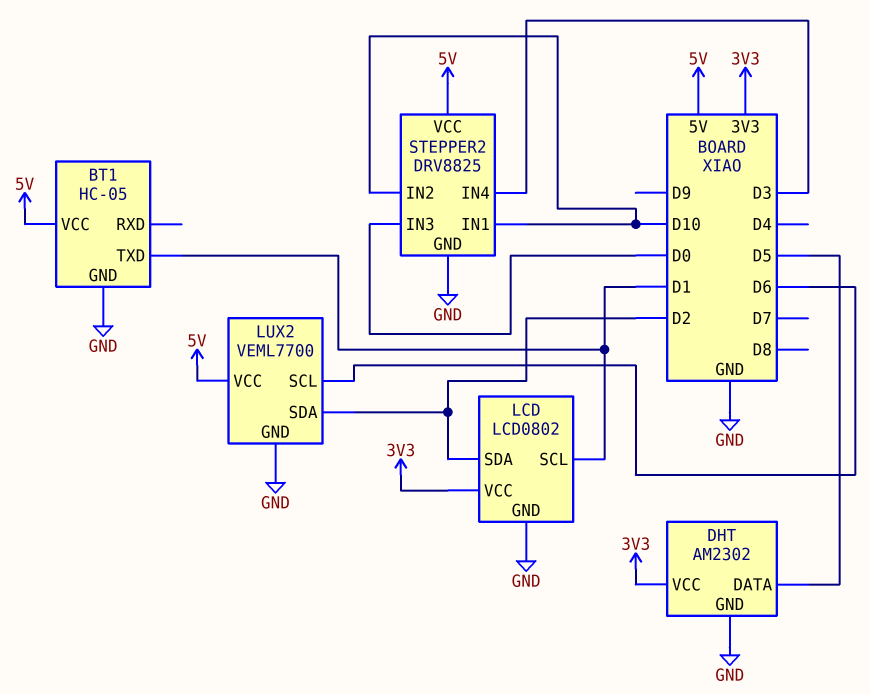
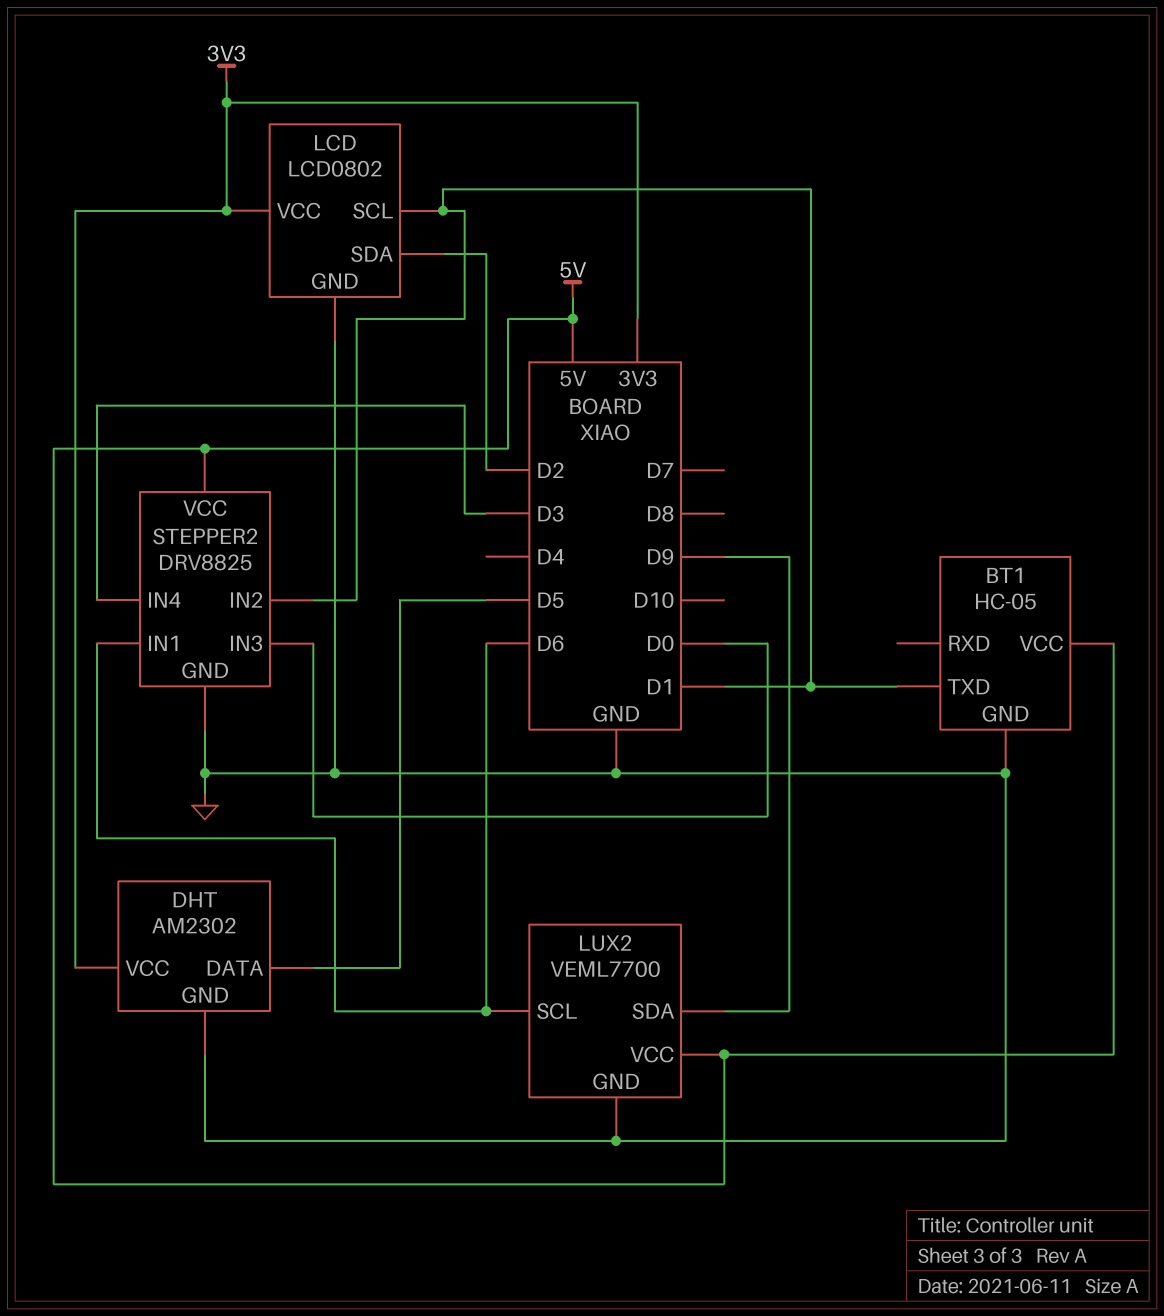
LUX2 pin SDA: D2 -> D9
STEPPER2 pin IN1: D10 -> D6
STEPPER2 pin IN2: D10 -> D1

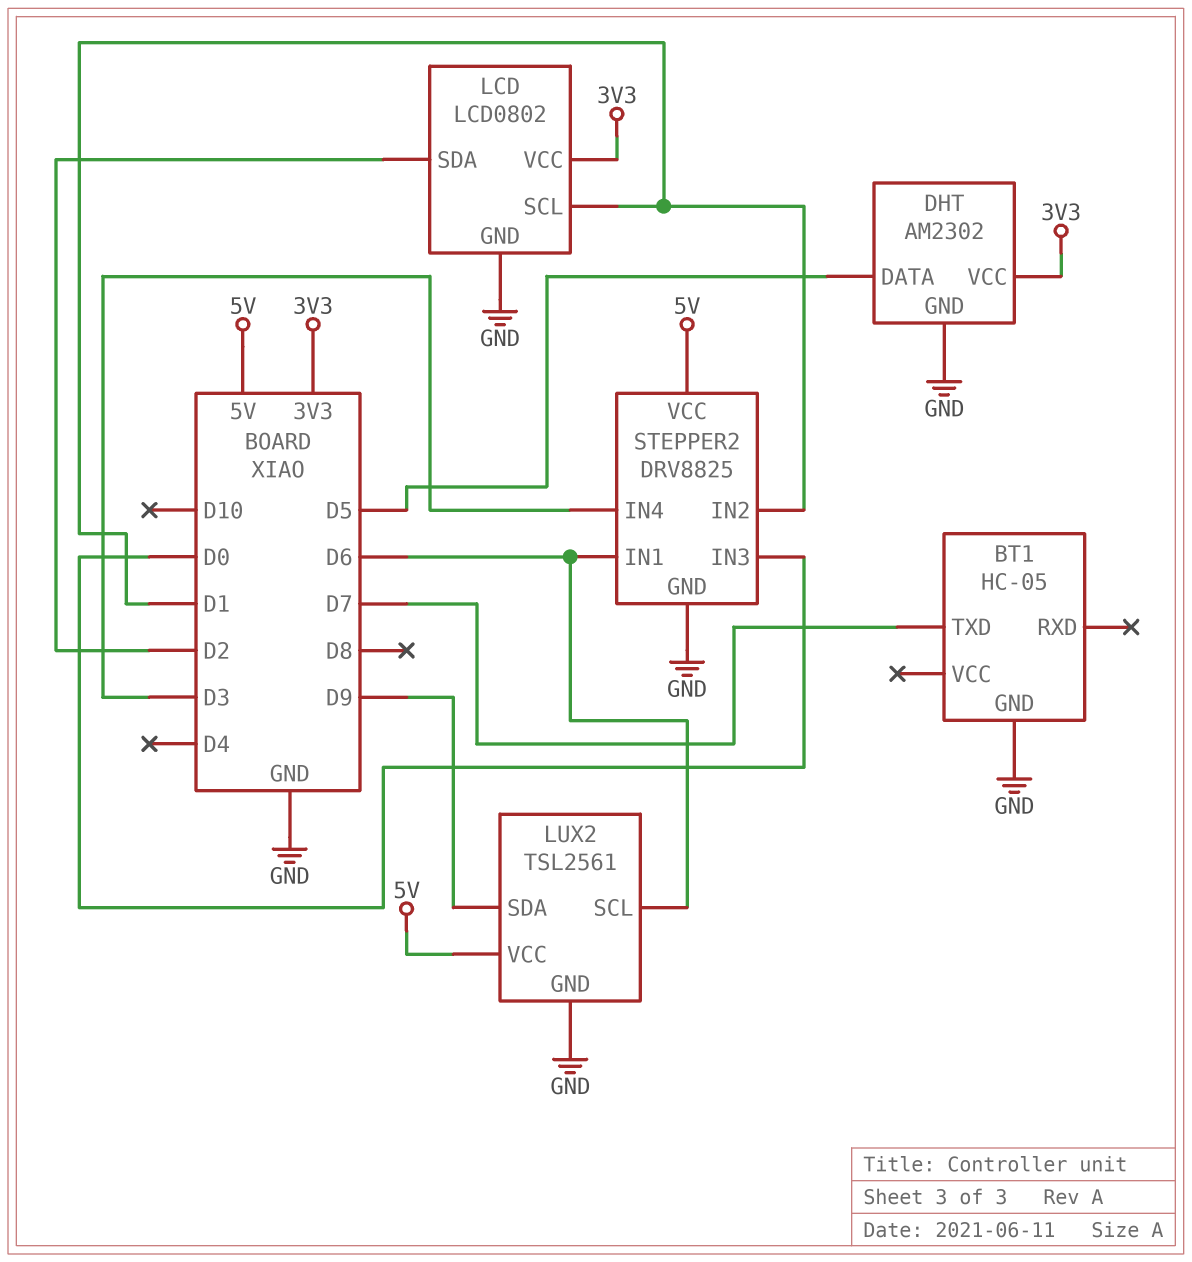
BT1 pin TXD: D1 -> D7
BT1 pin VCC: 5V -> none
LUX2: VEML7700 -> TSL2561

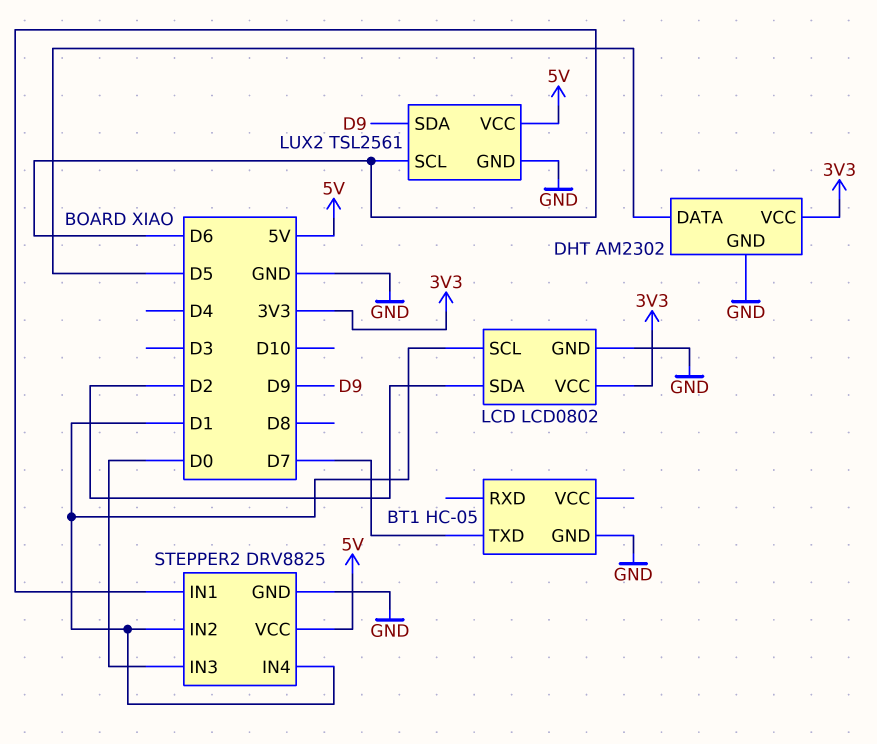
STEPPER2 pin IN4: D3 -> D1

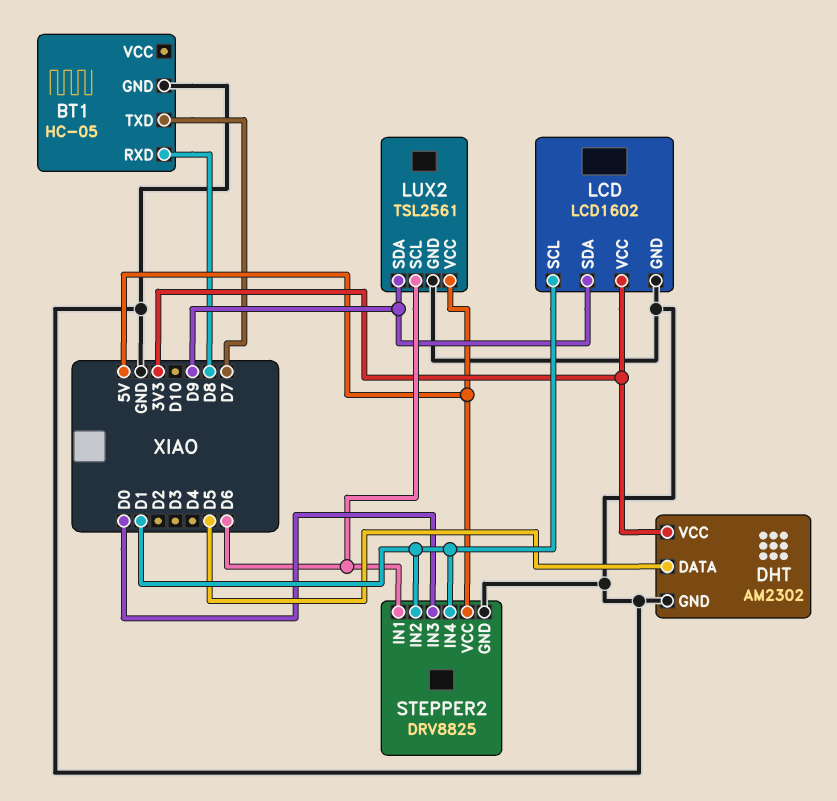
BT1 pin RXD: none -> D8
LCD: LCD0802 -> LCD1602
LCD pin SDA: D2 -> D9

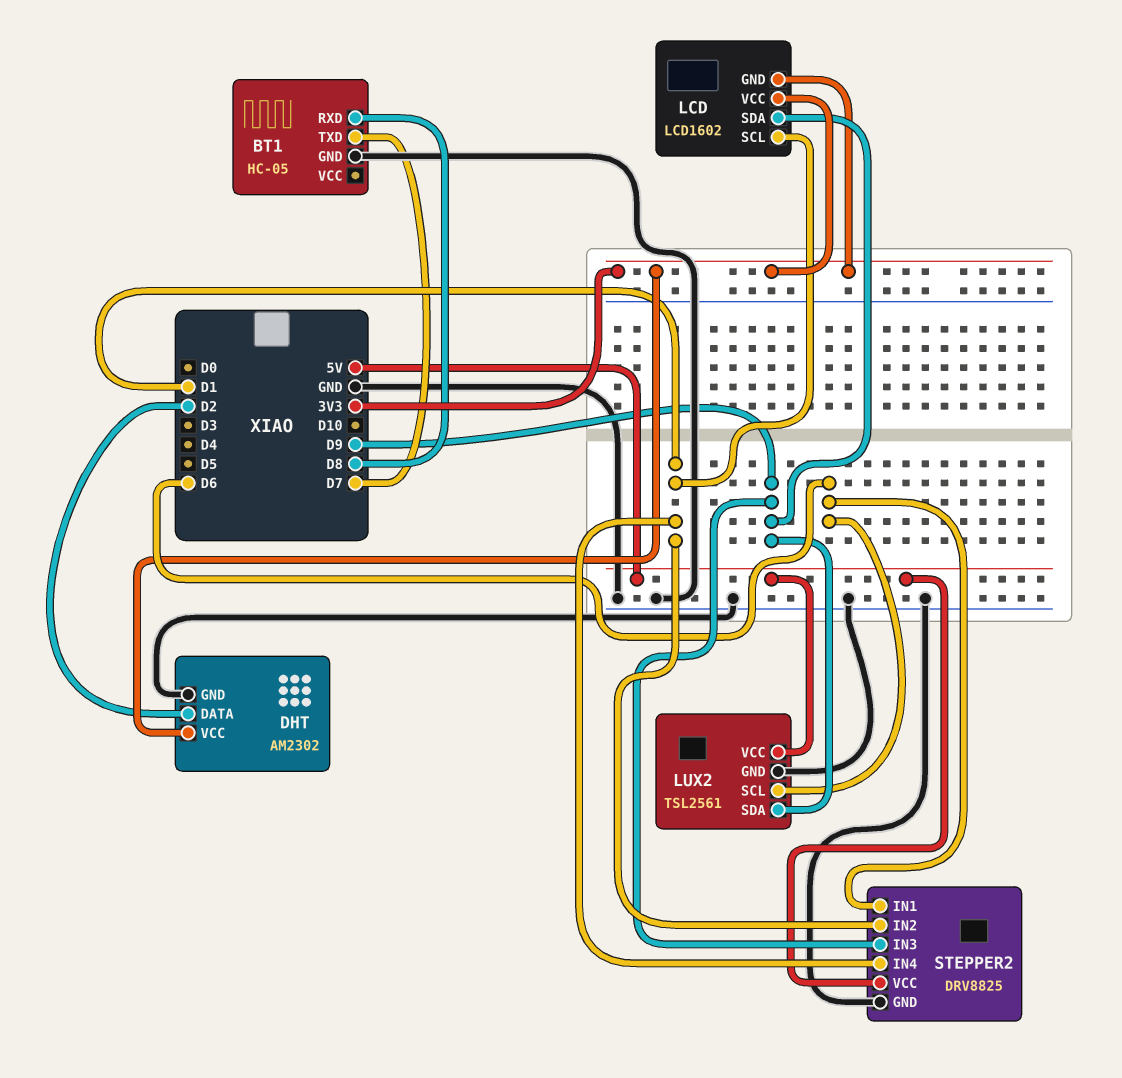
DHT pin DATA: D5 -> D2
LCD pin GND: GND -> 3V3
STEPPER2 pin IN3: D0 -> D9

